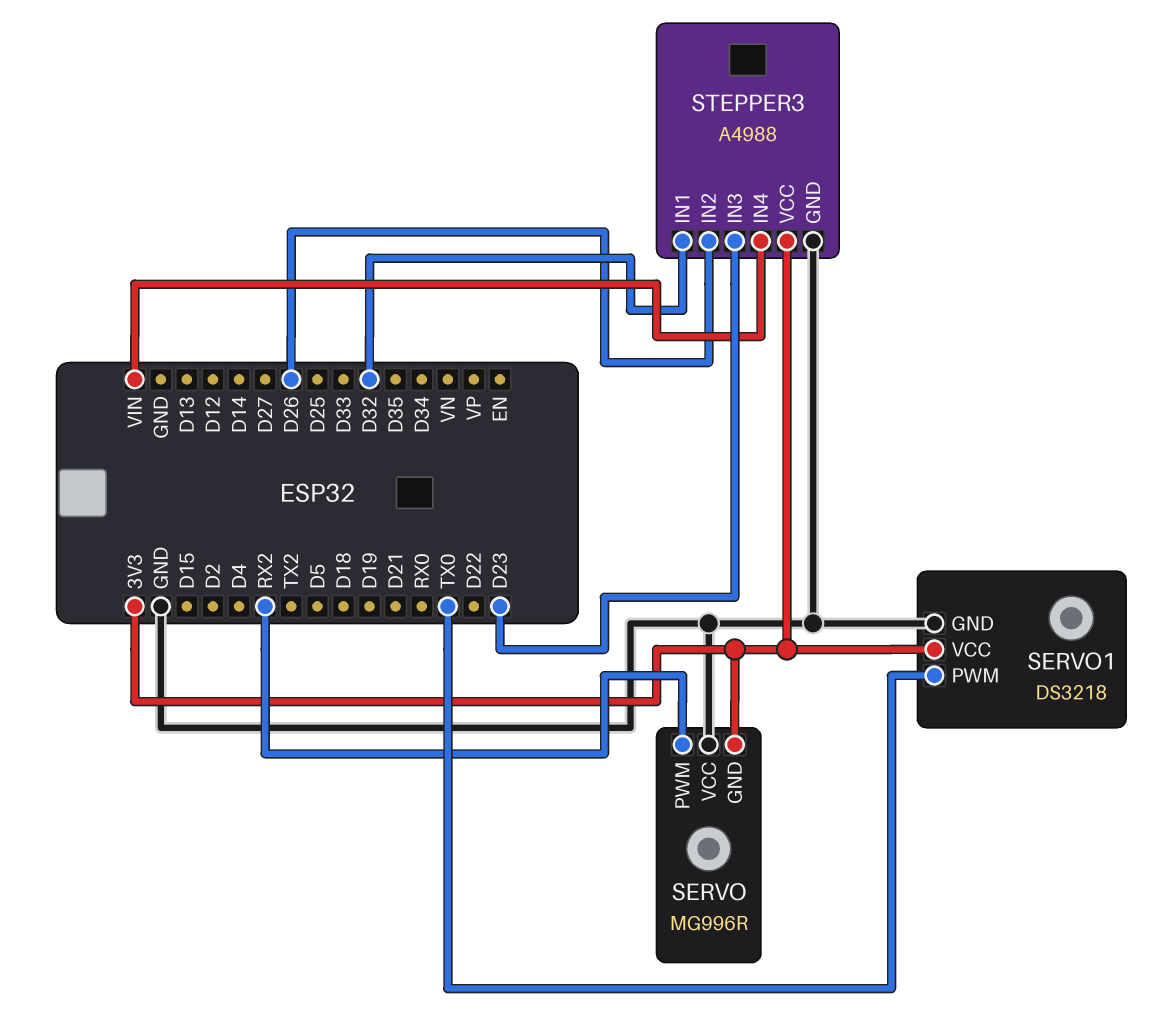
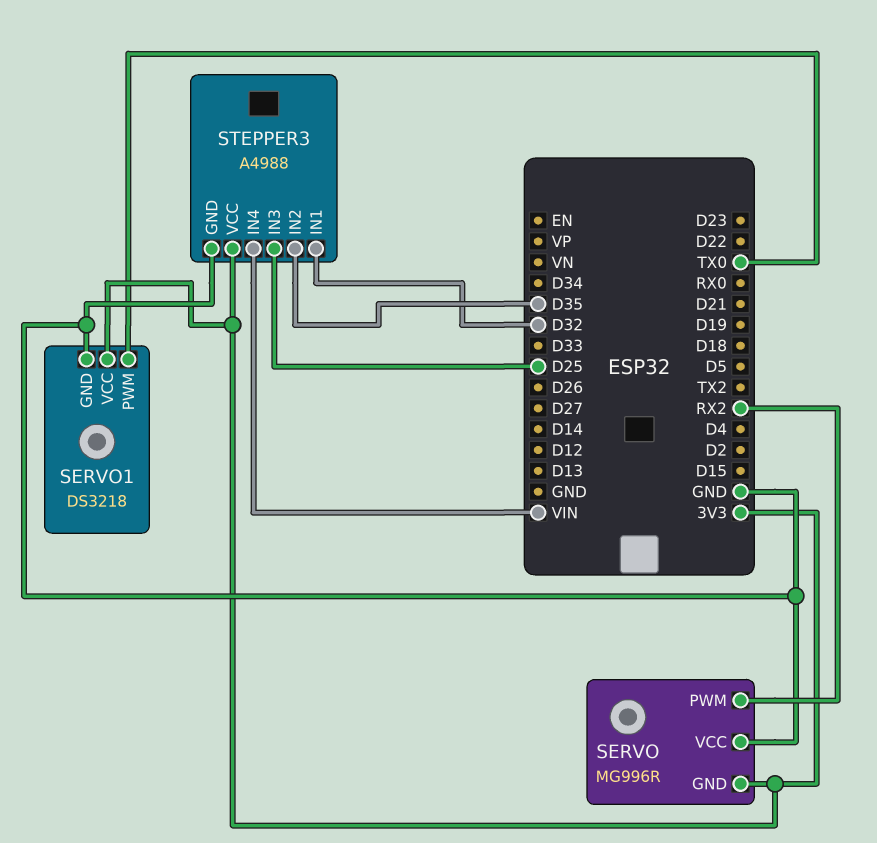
STEPPER3 pin IN2: D26 -> D35
STEPPER3 pin IN3: D23 -> D25

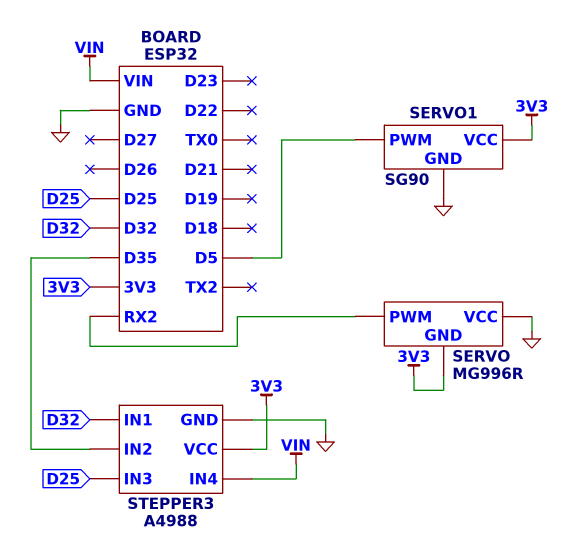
SERVO1: DS3218 -> SG90
SERVO1 pin PWM: TX0 -> D5

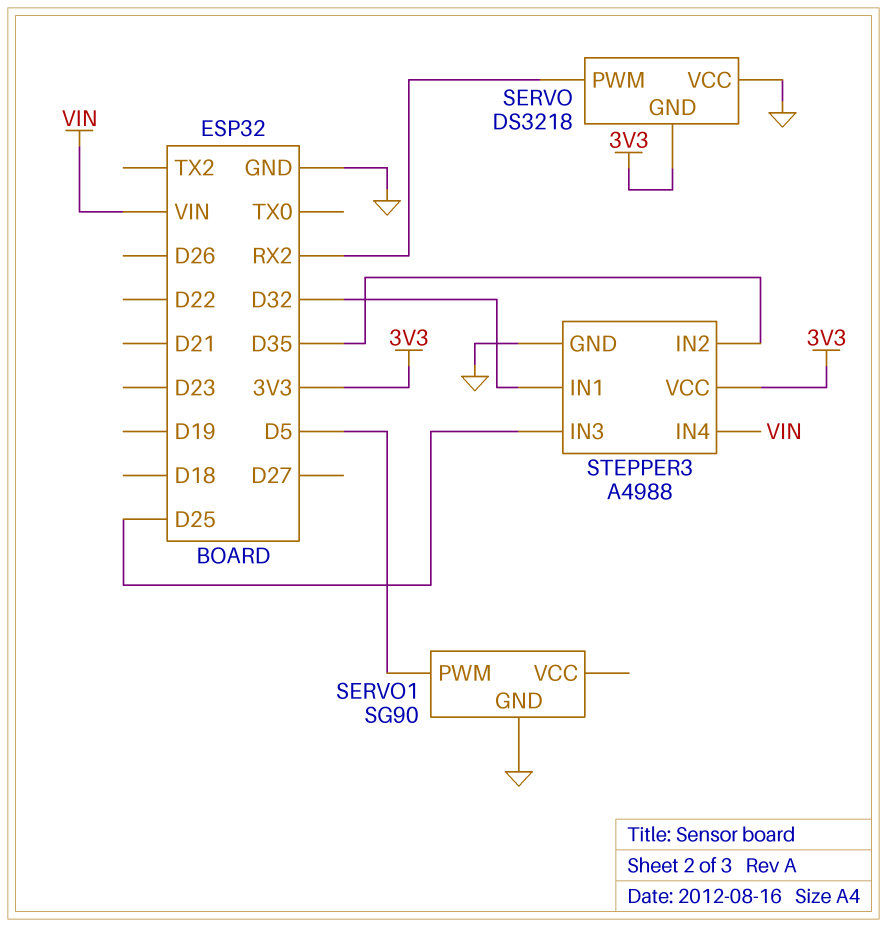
SERVO: MG996R -> DS3218
SERVO1 pin VCC: 3V3 -> none

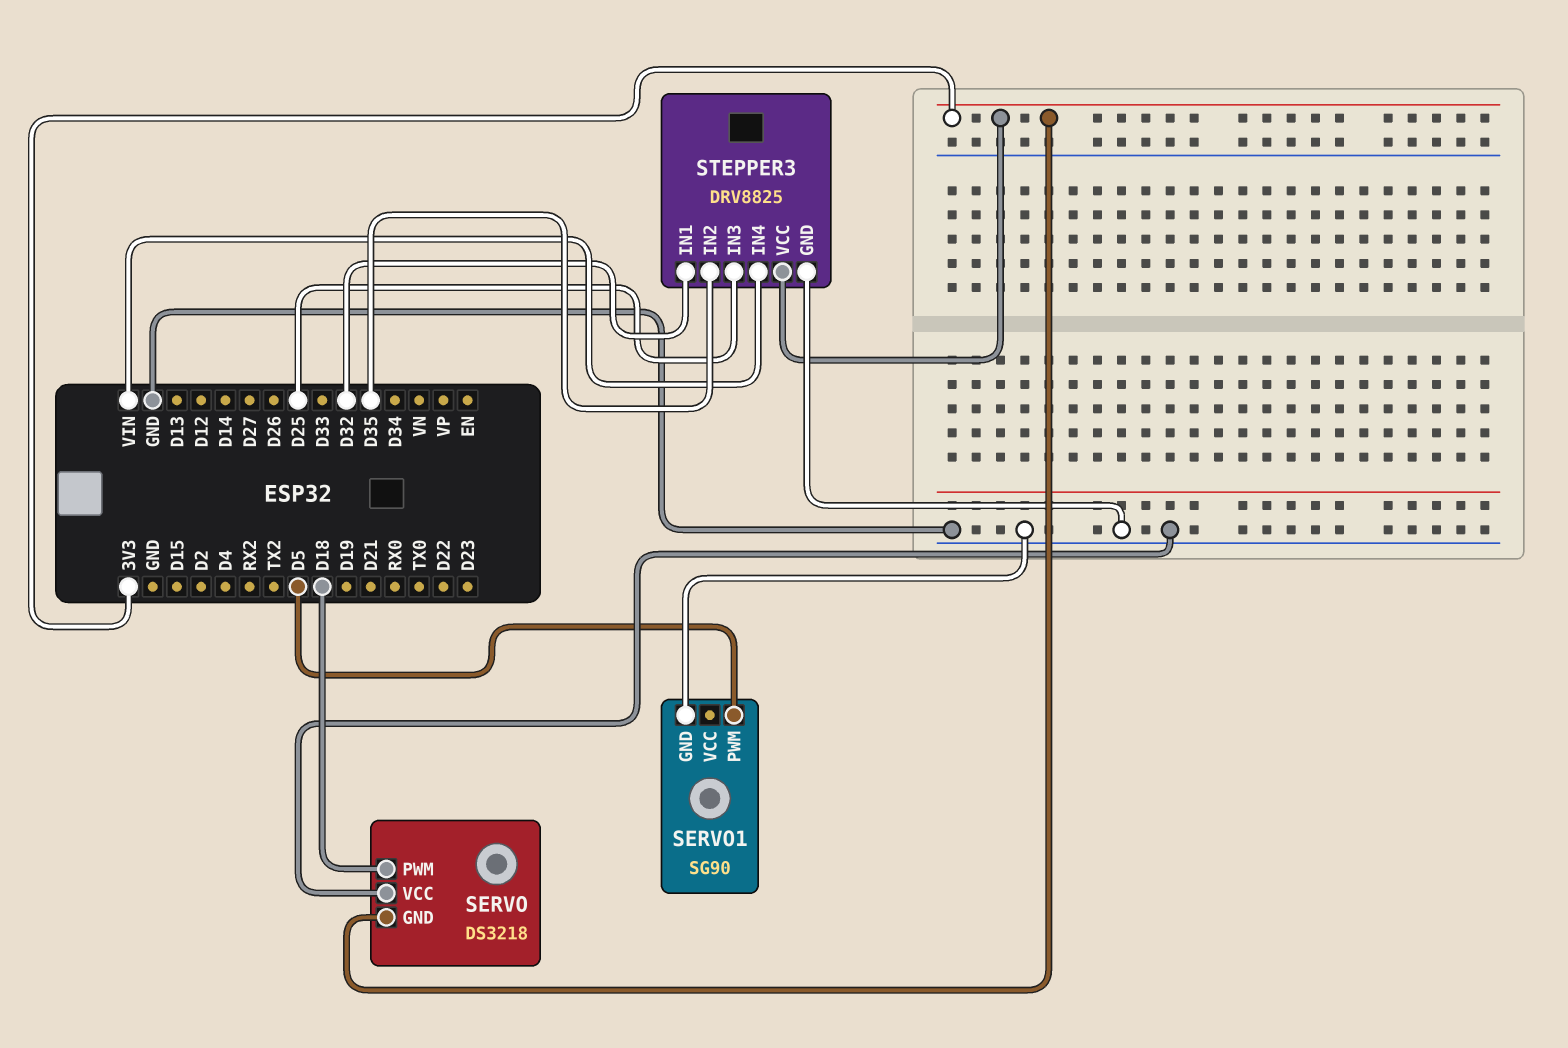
SERVO pin PWM: RX2 -> D18
STEPPER3: A4988 -> DRV8825

